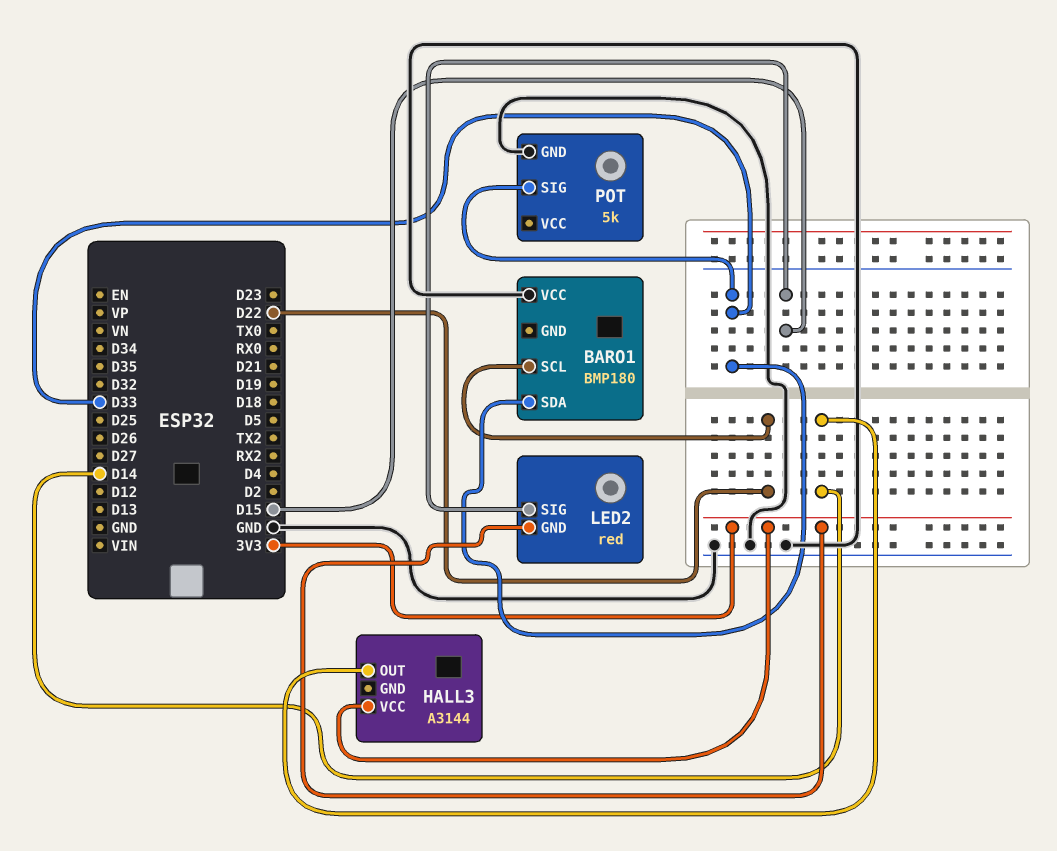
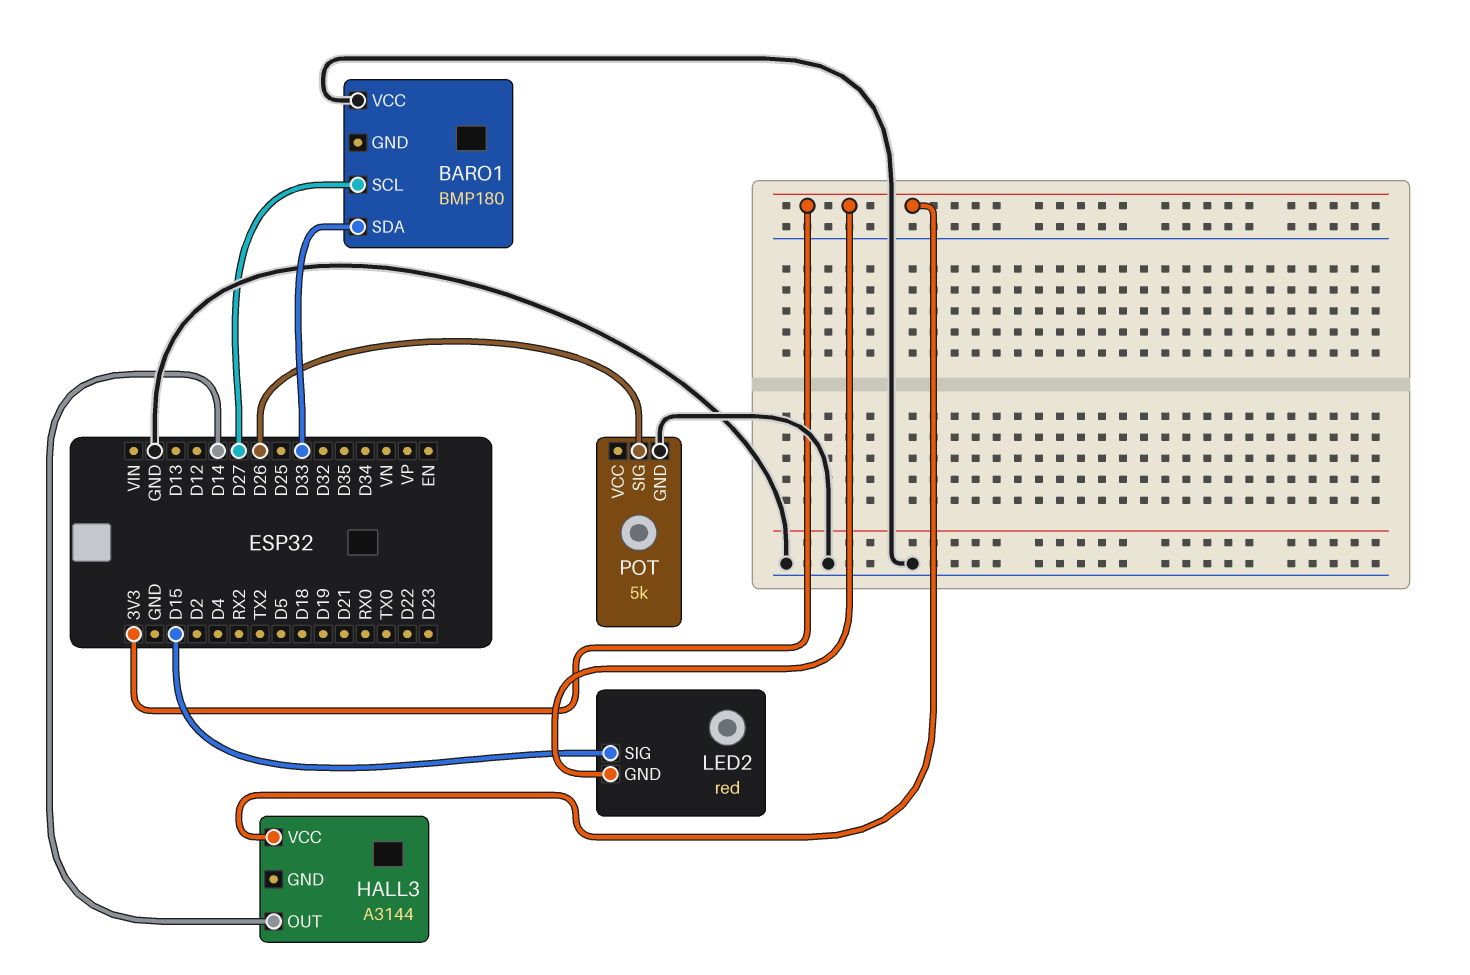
BARO1 pin SCL: D22 -> D27
POT pin SIG: D33 -> D26

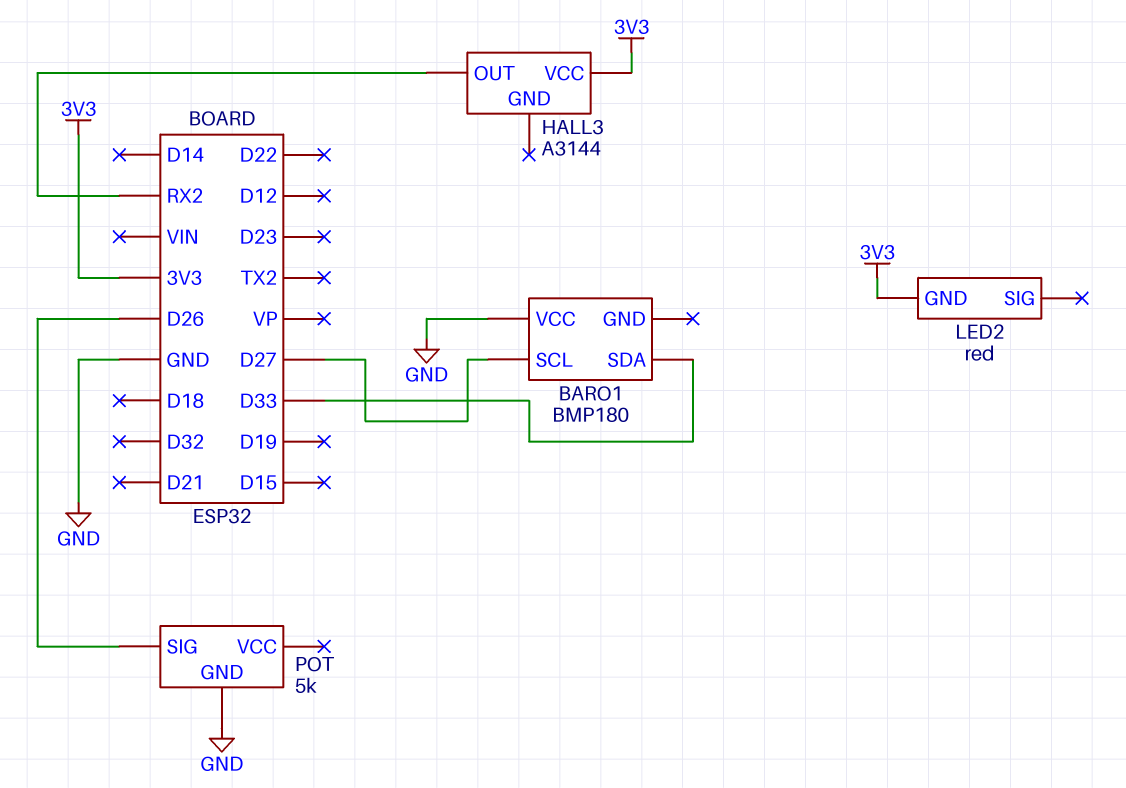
HALL3 pin OUT: D14 -> RX2
LED2 pin SIG: D15 -> none

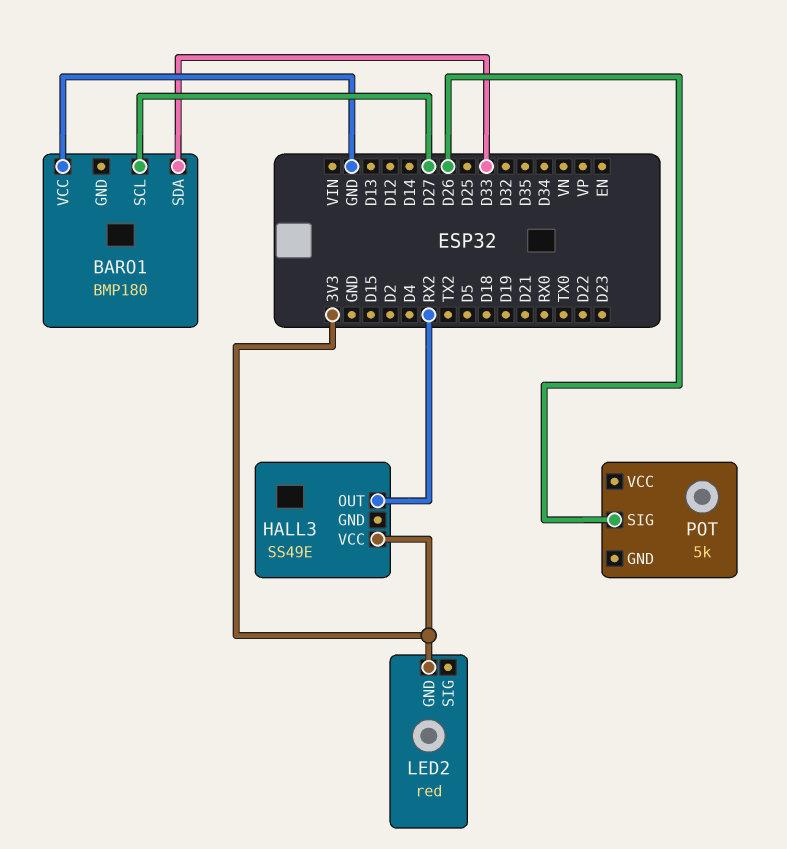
HALL3: A3144 -> SS49E
POT pin GND: GND -> none

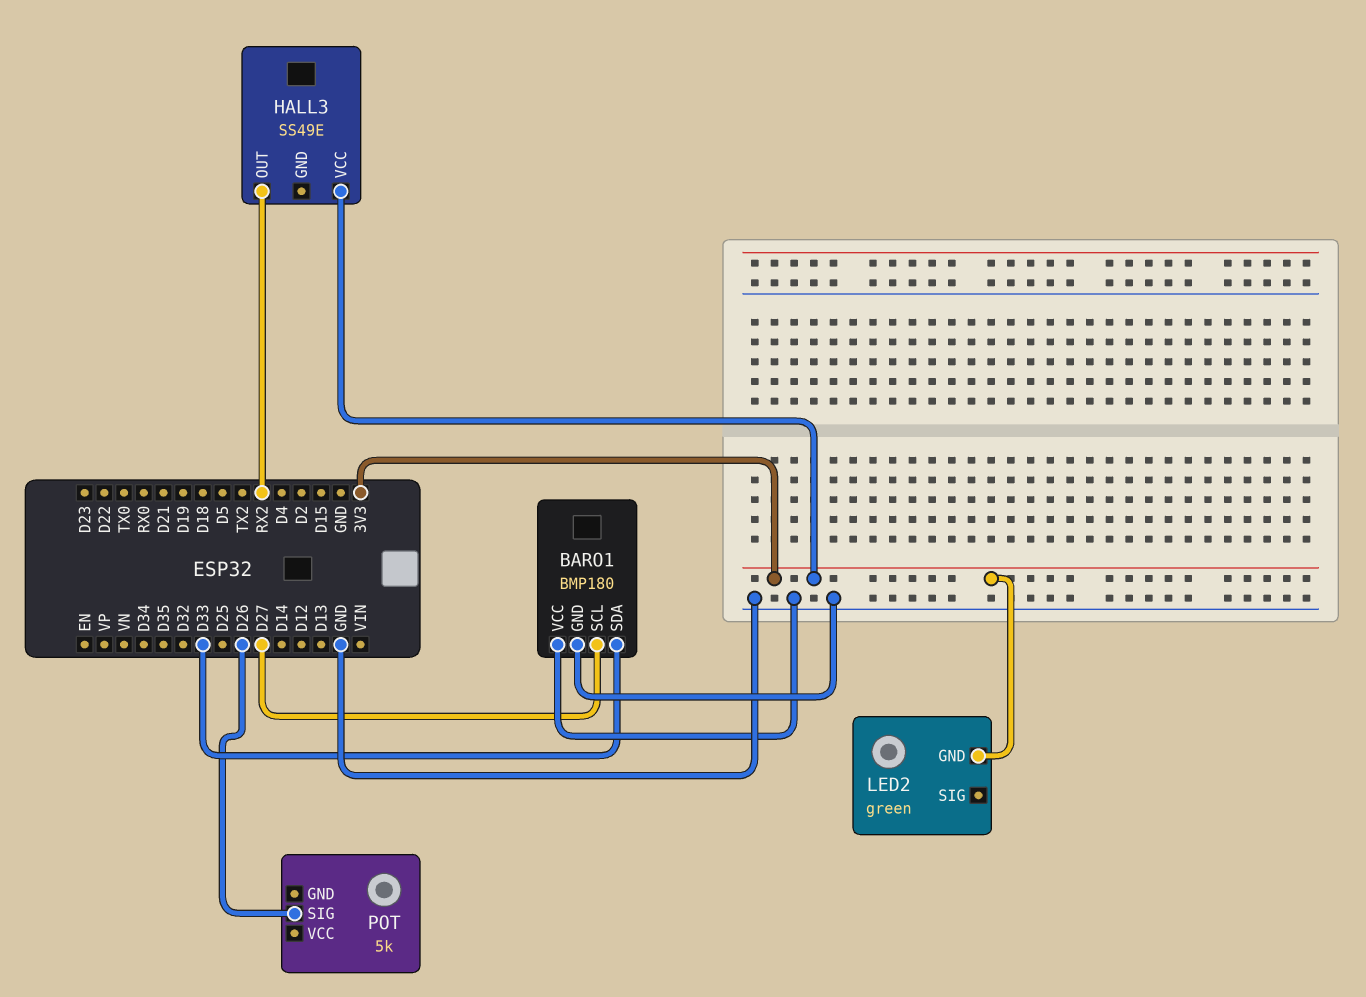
BARO1 pin GND: none -> GND
LED2: red -> green

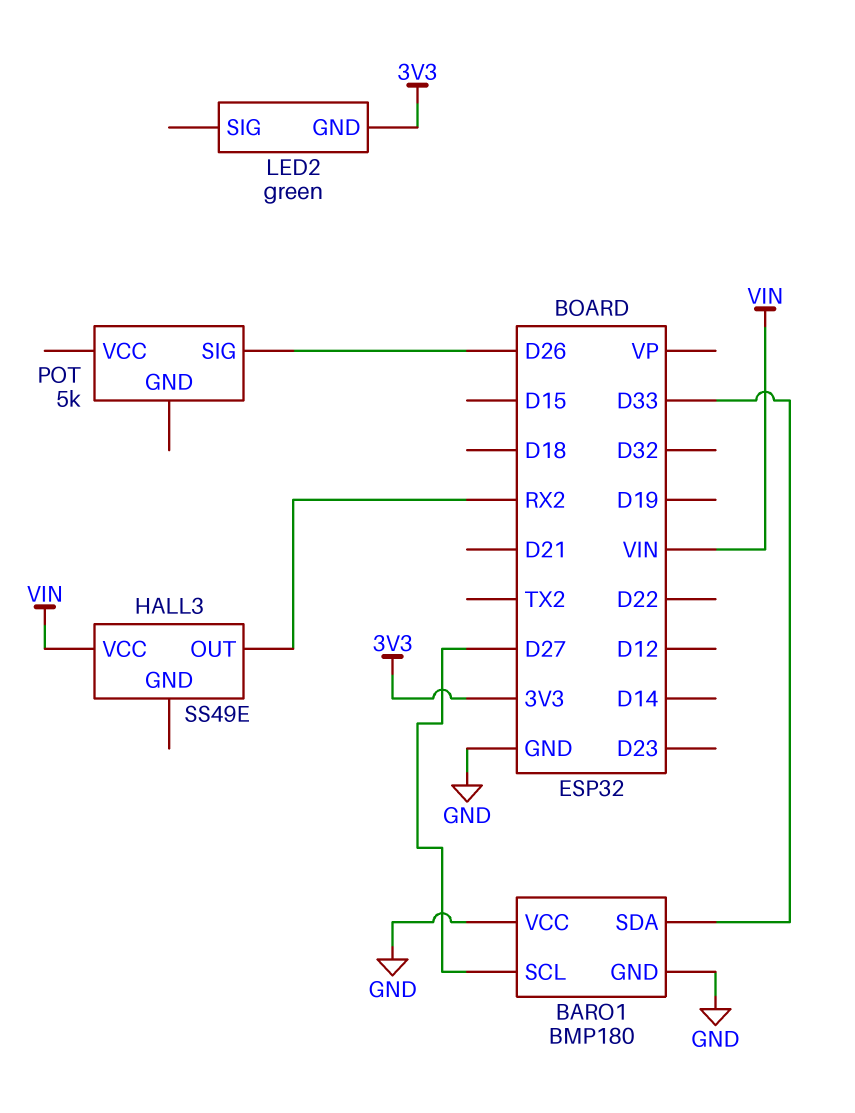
HALL3 pin VCC: 3V3 -> VIN

